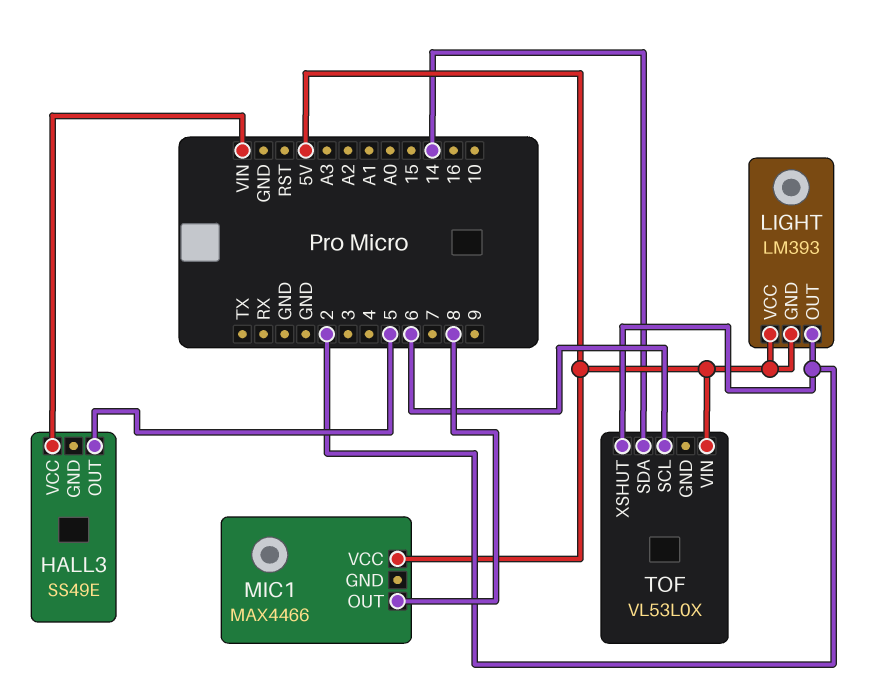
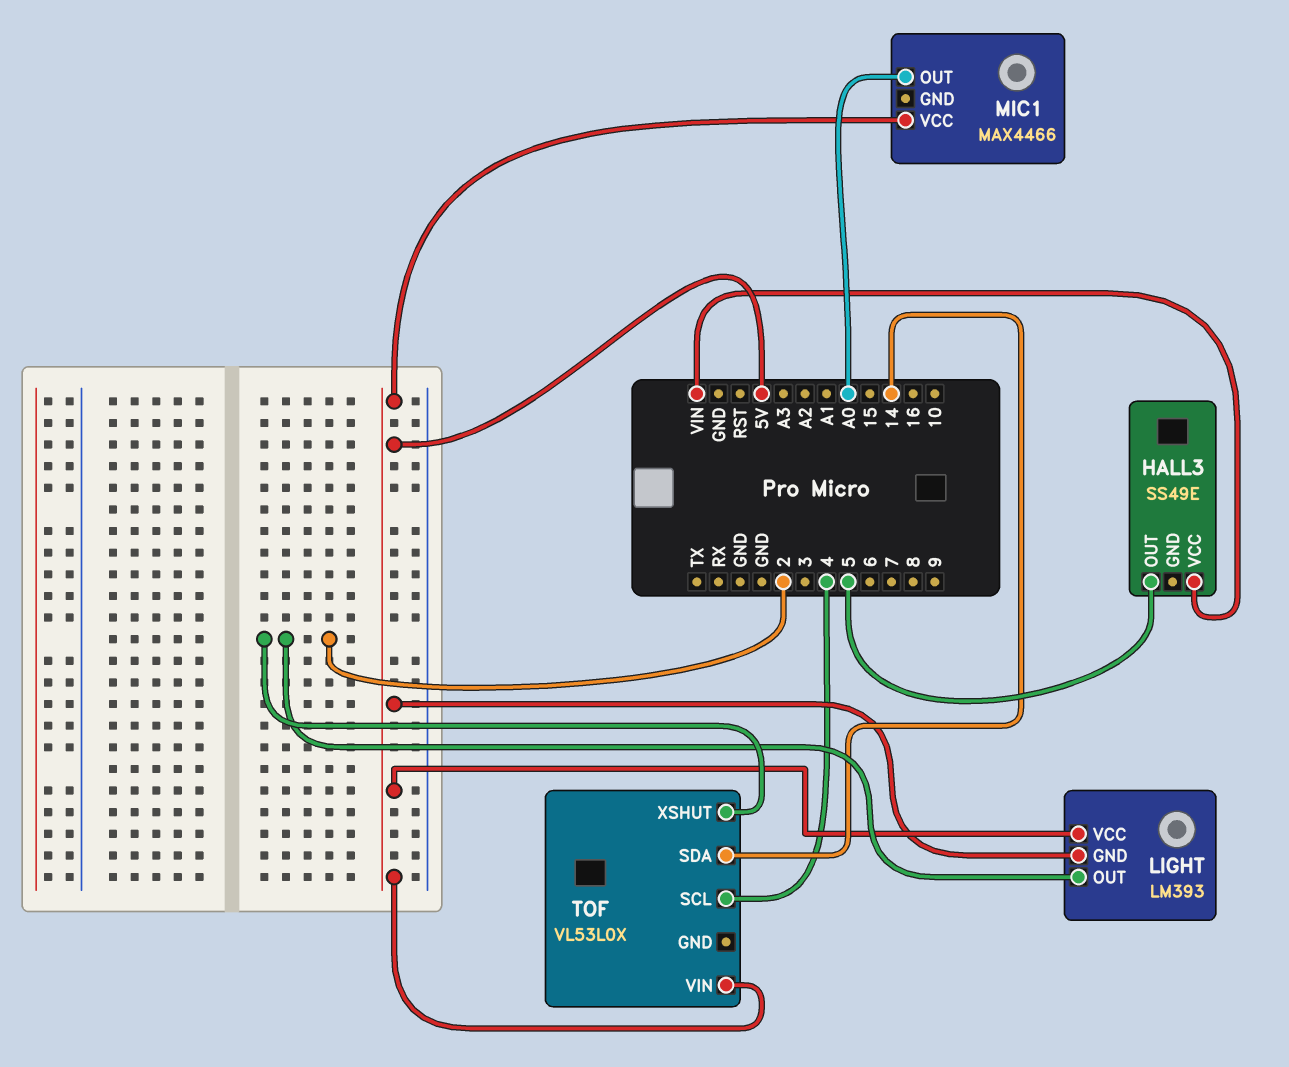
MIC1 pin OUT: 8 -> A0
TOF pin SCL: 6 -> 4

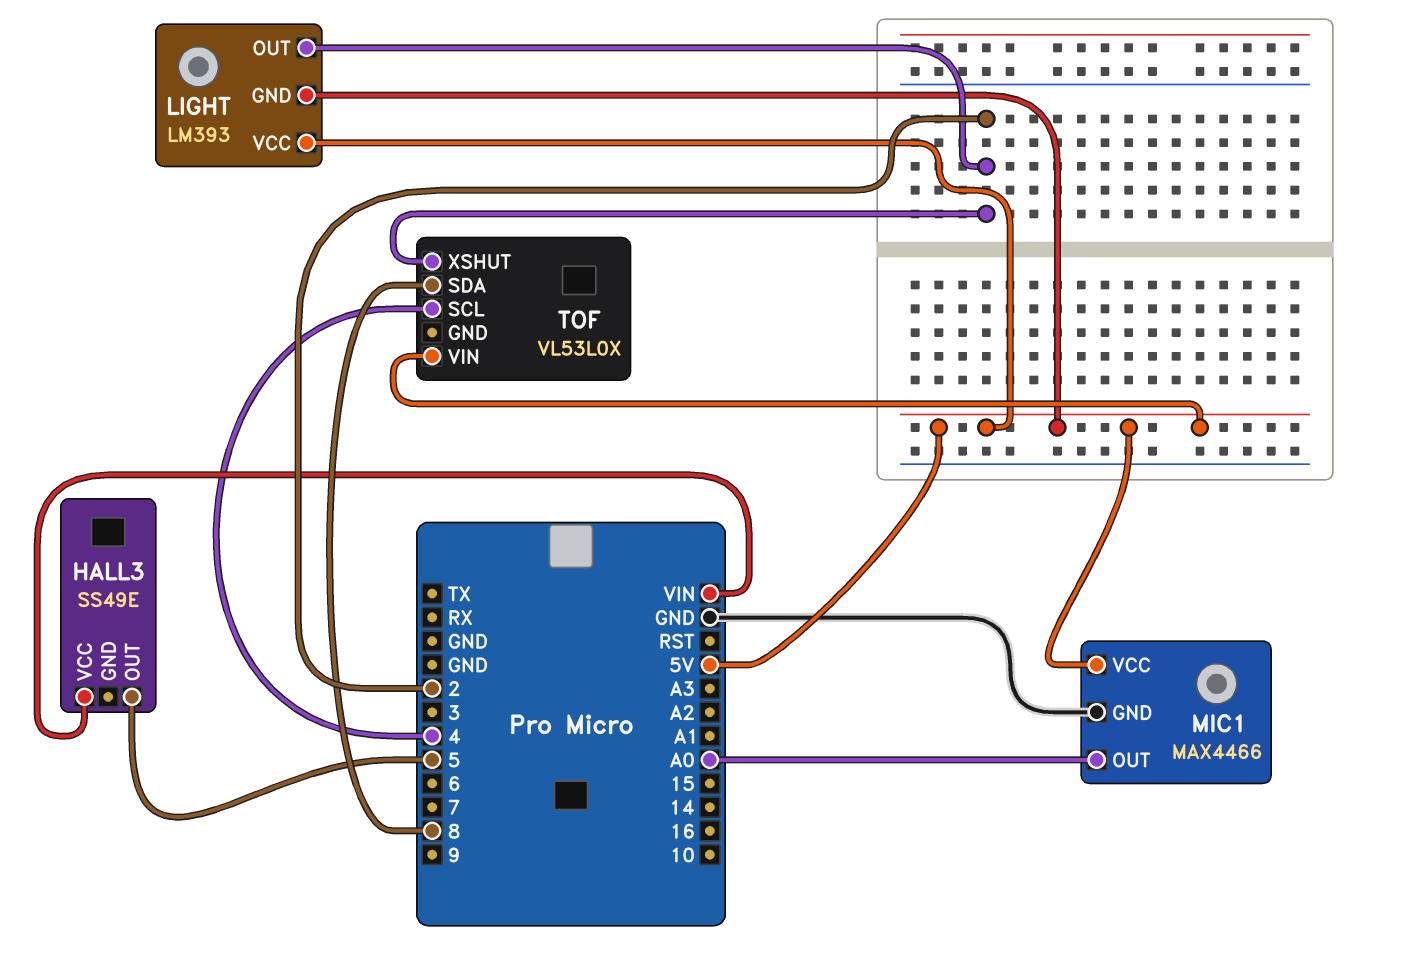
MIC1 pin GND: none -> GND
TOF pin SDA: 14 -> 8

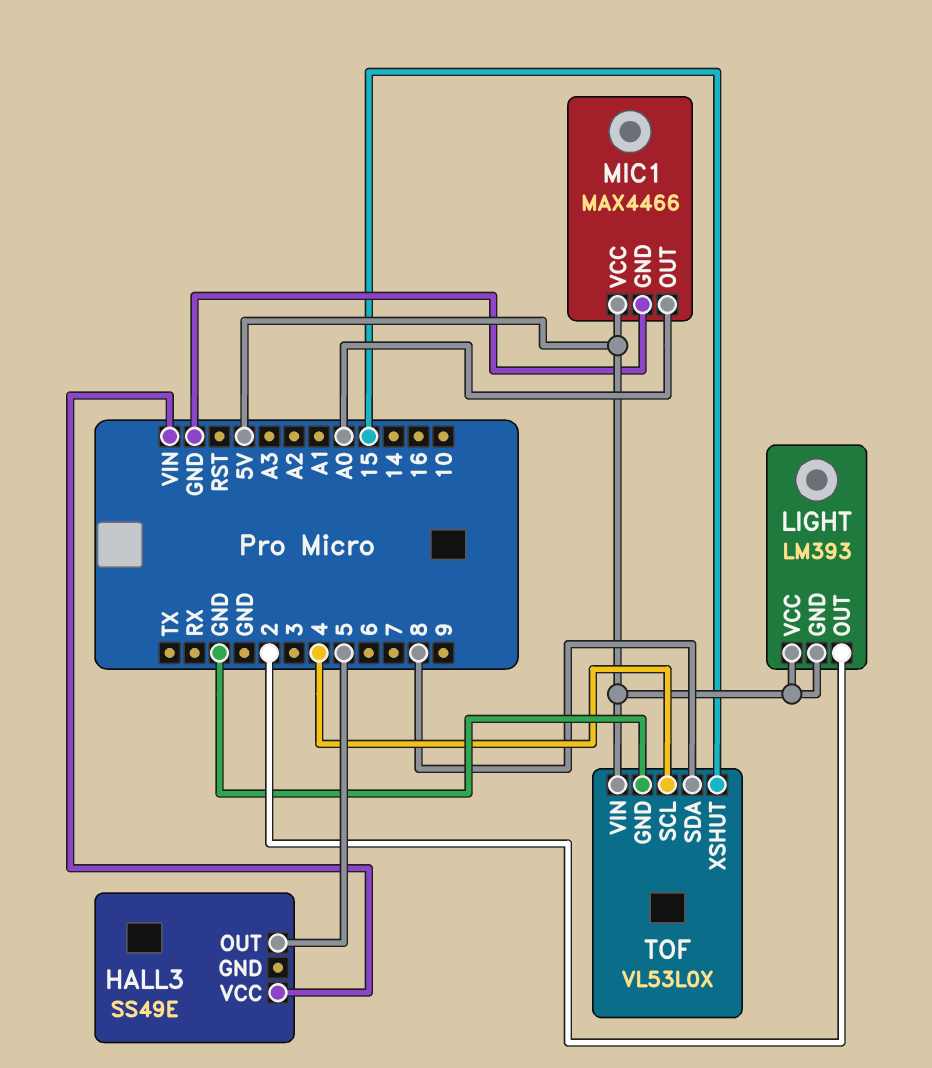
TOF pin GND: none -> GND
TOF pin XSHUT: 2 -> 15

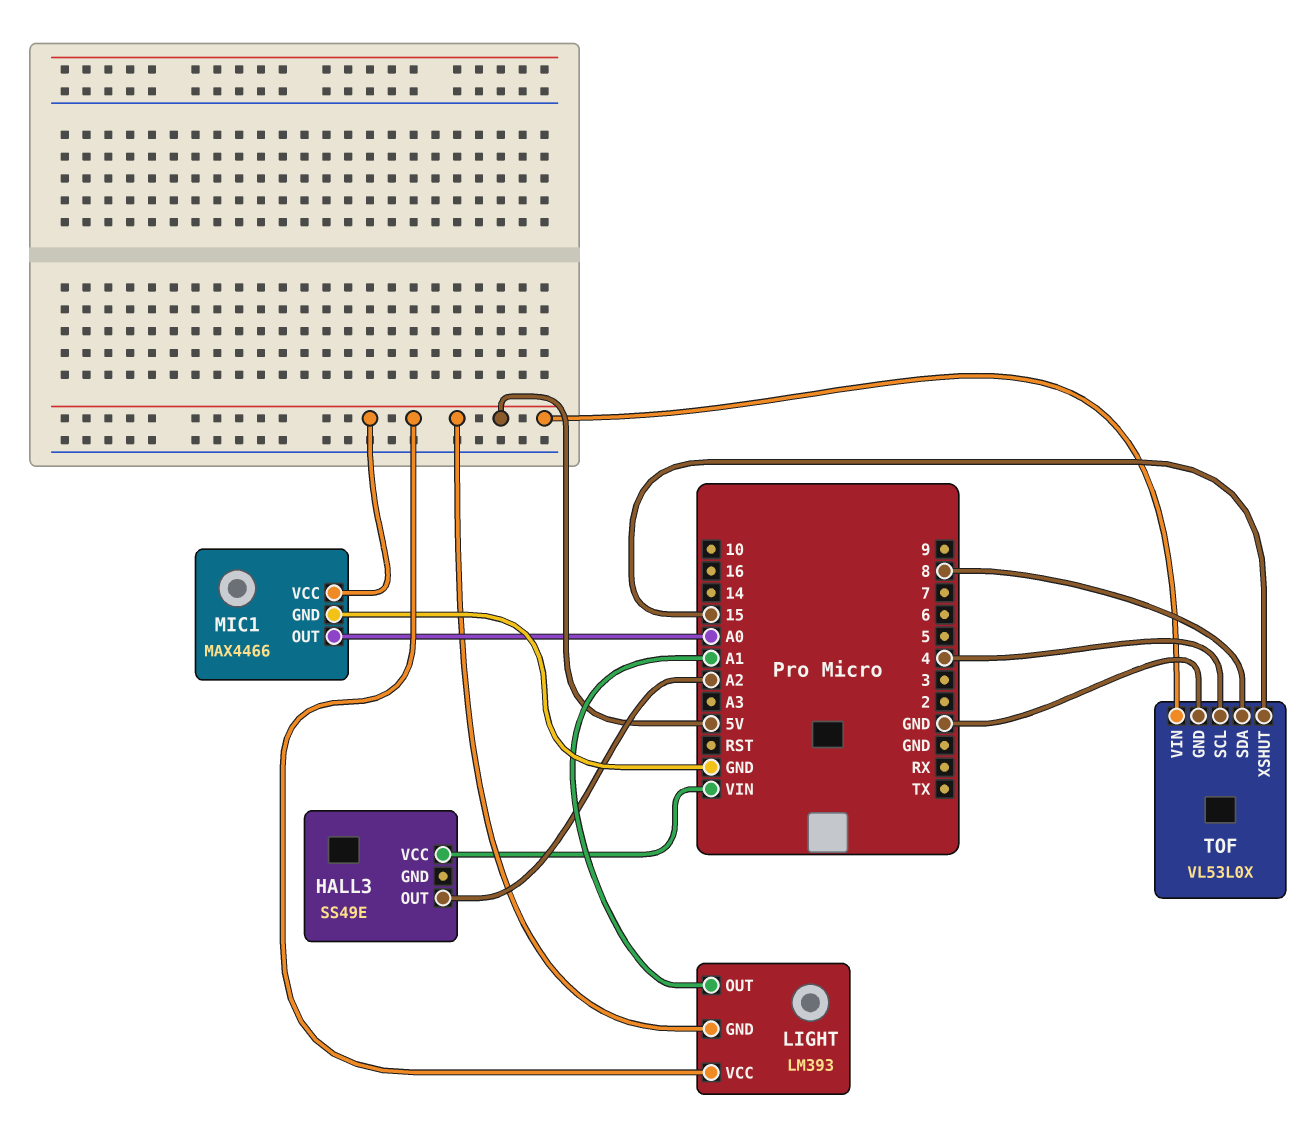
HALL3 pin OUT: 5 -> A2
LIGHT pin OUT: 2 -> A1

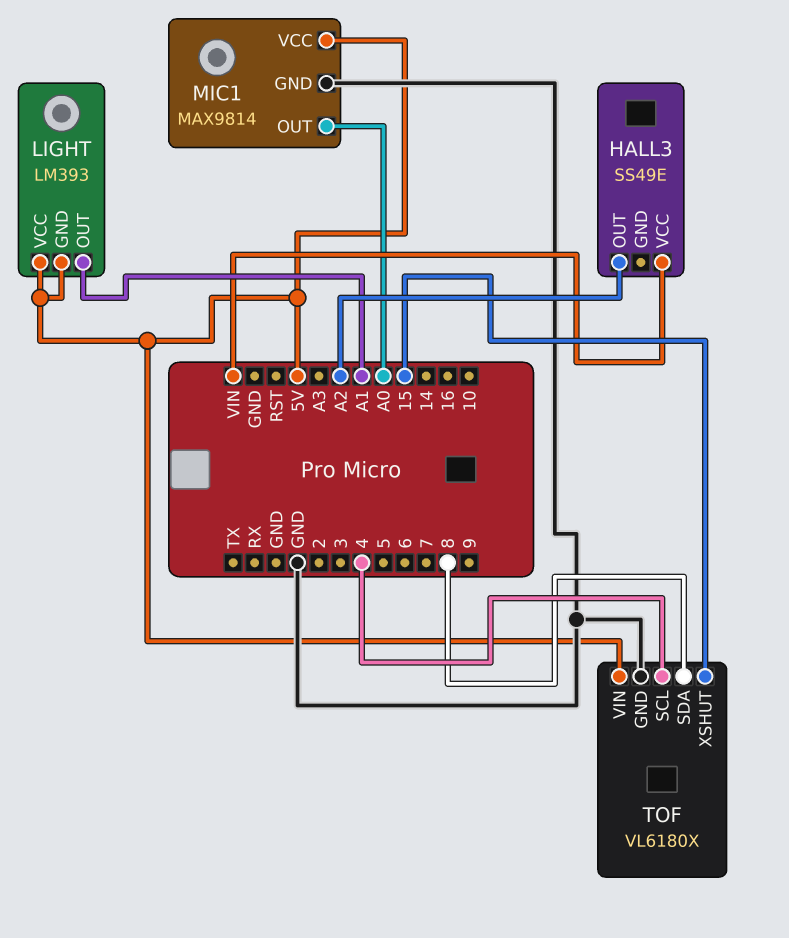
MIC1: MAX4466 -> MAX9814
TOF: VL53L0X -> VL6180X

